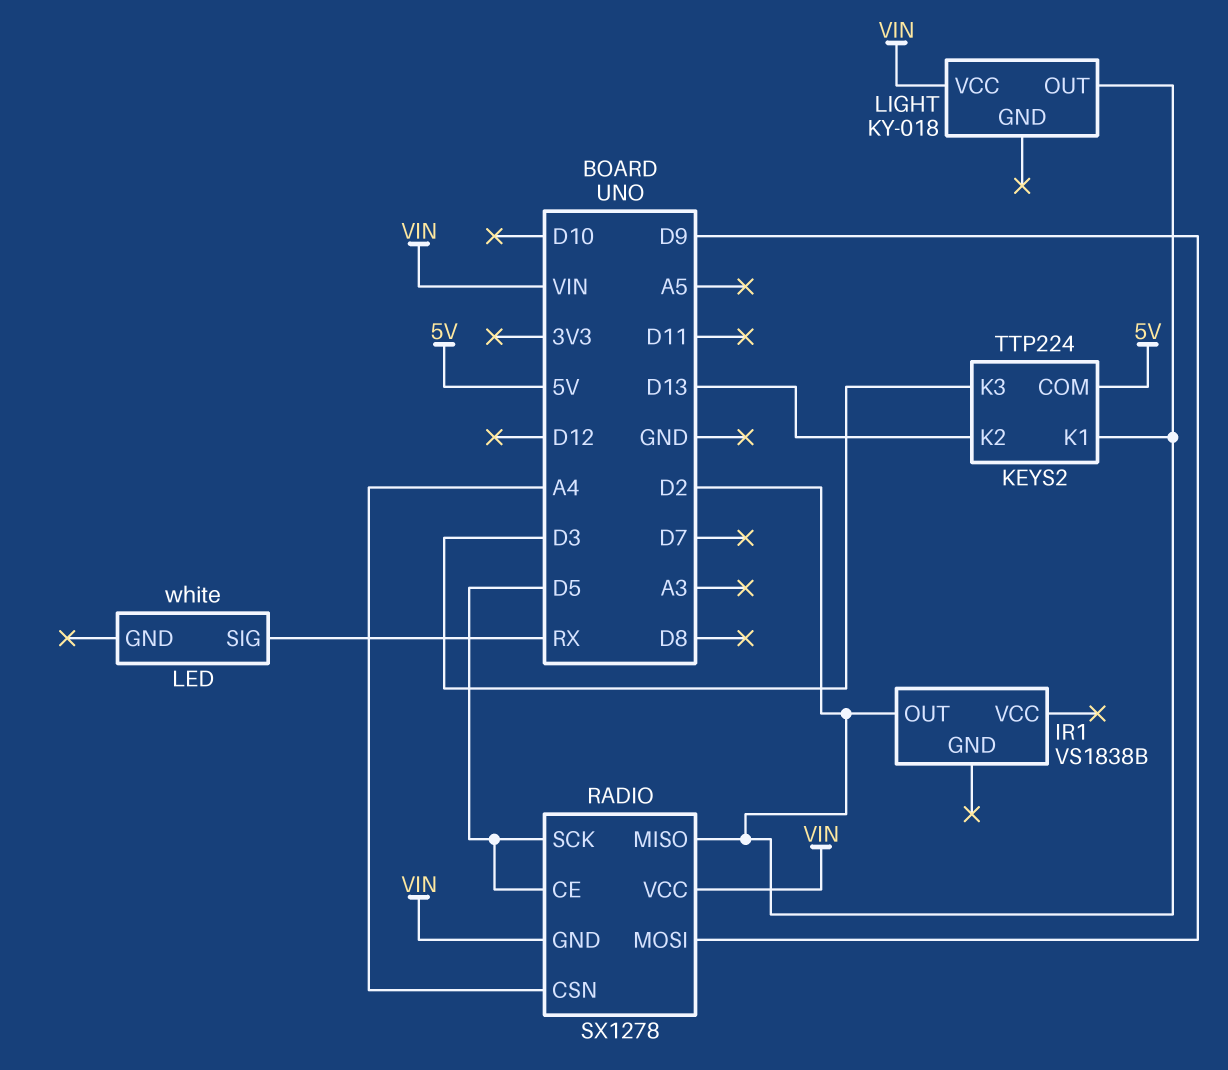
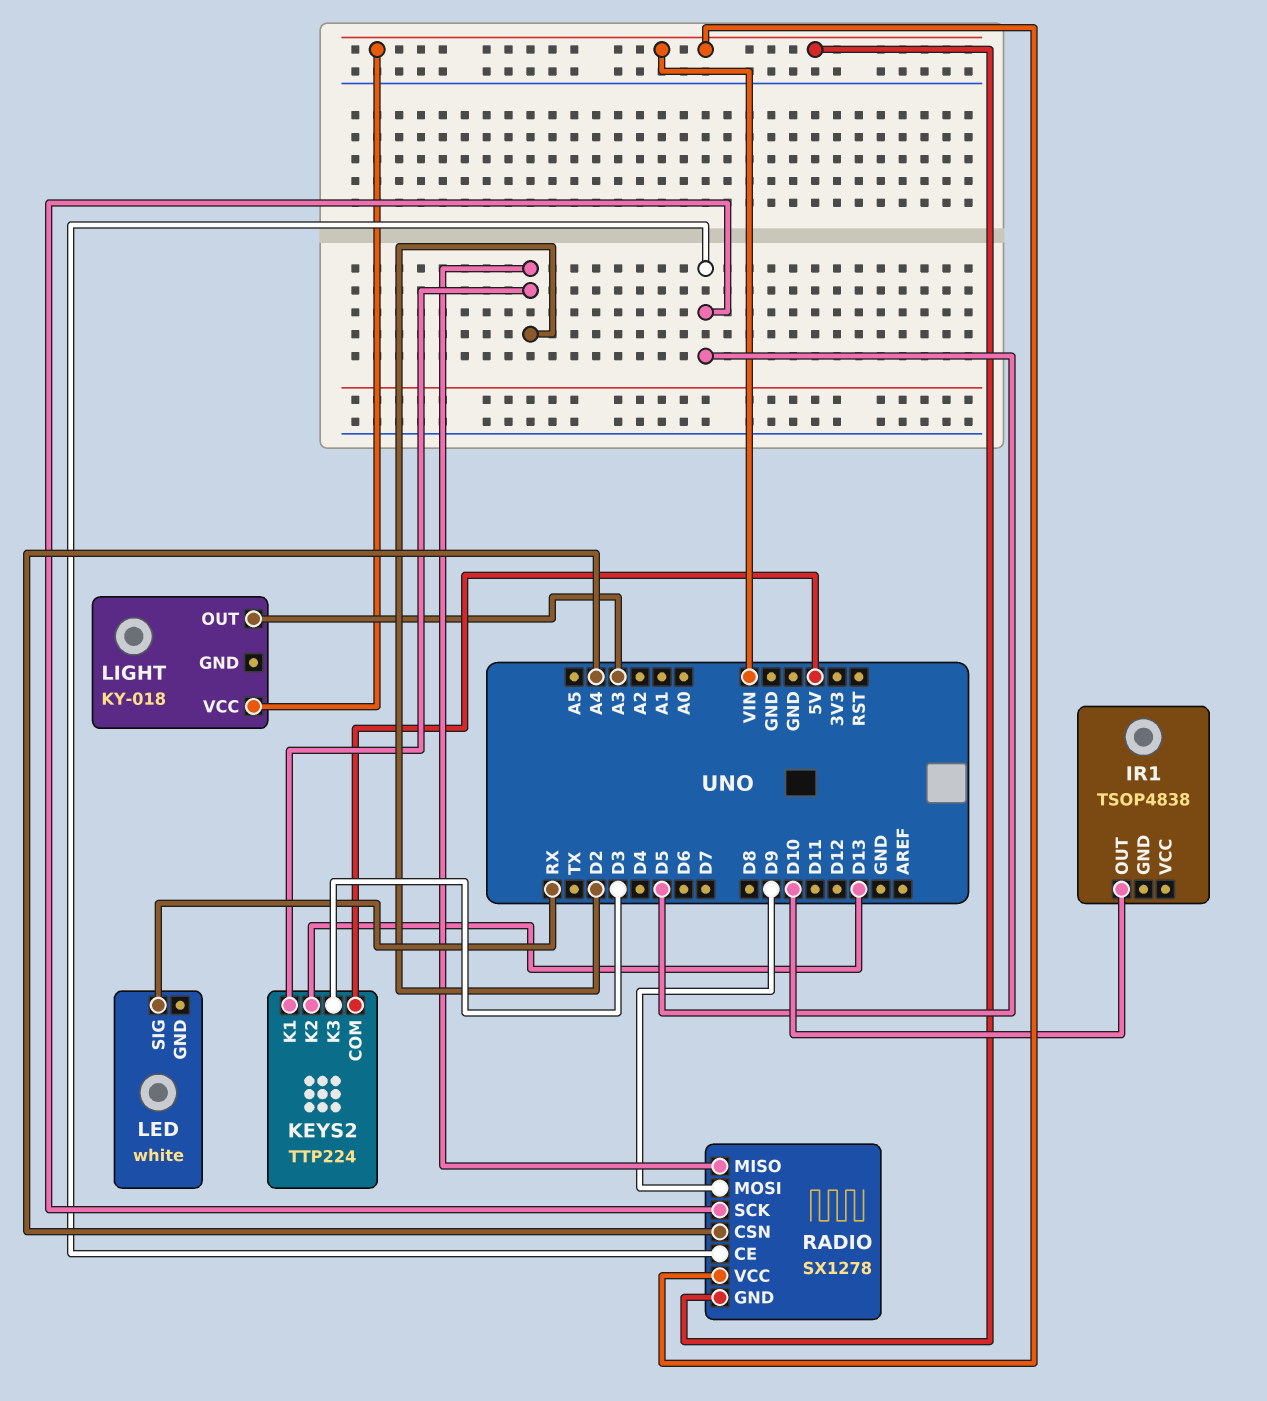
IR1: VS1838B -> TSOP4838
IR1 pin OUT: D2 -> D10
LIGHT pin OUT: D2 -> A3

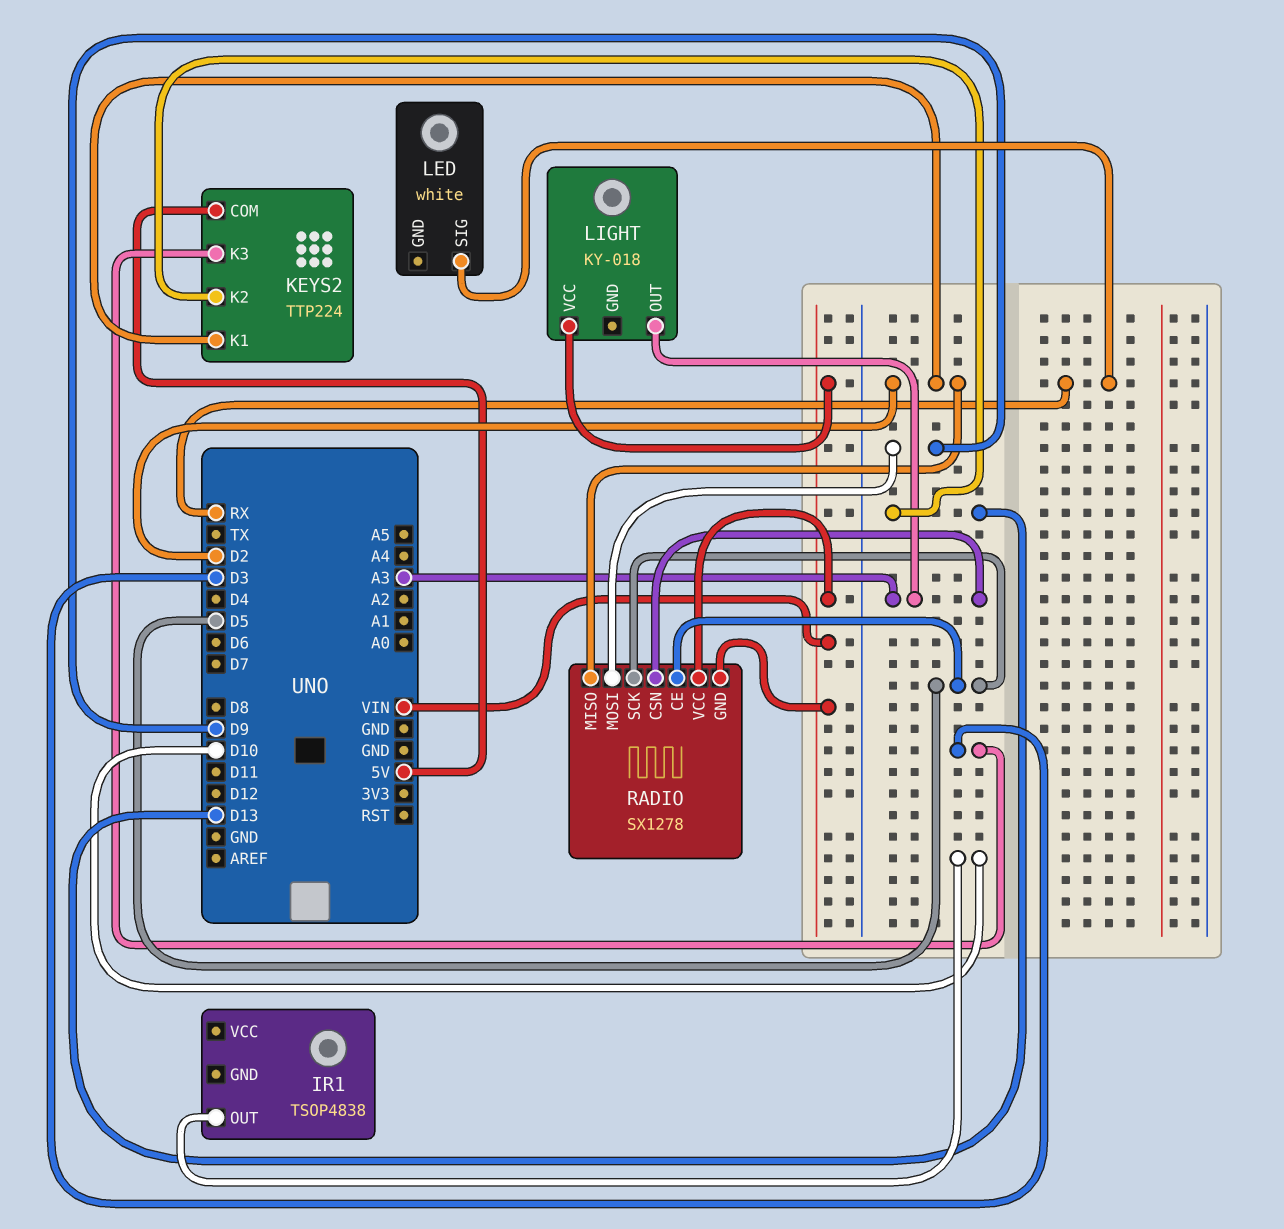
RADIO pin CSN: A4 -> A3

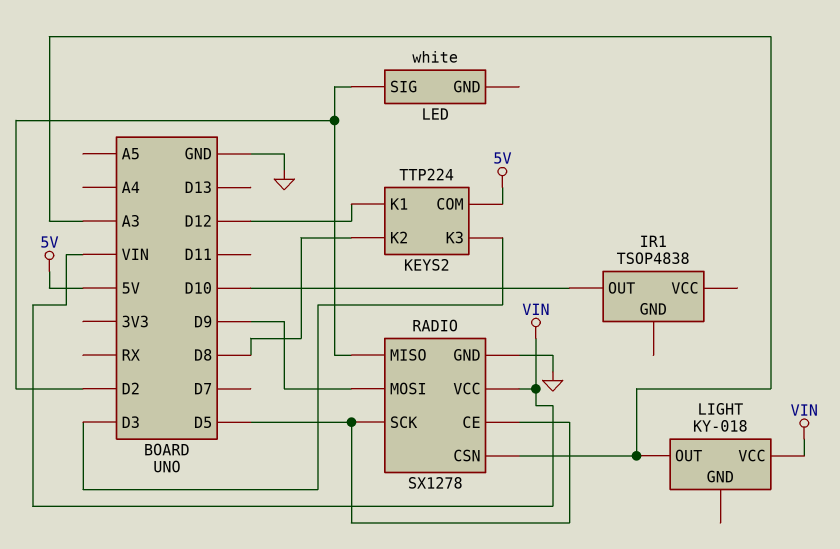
KEYS2 pin K1: D2 -> D12
KEYS2 pin K2: D13 -> D8
LED pin SIG: RX -> D2
RADIO pin GND: VIN -> GND

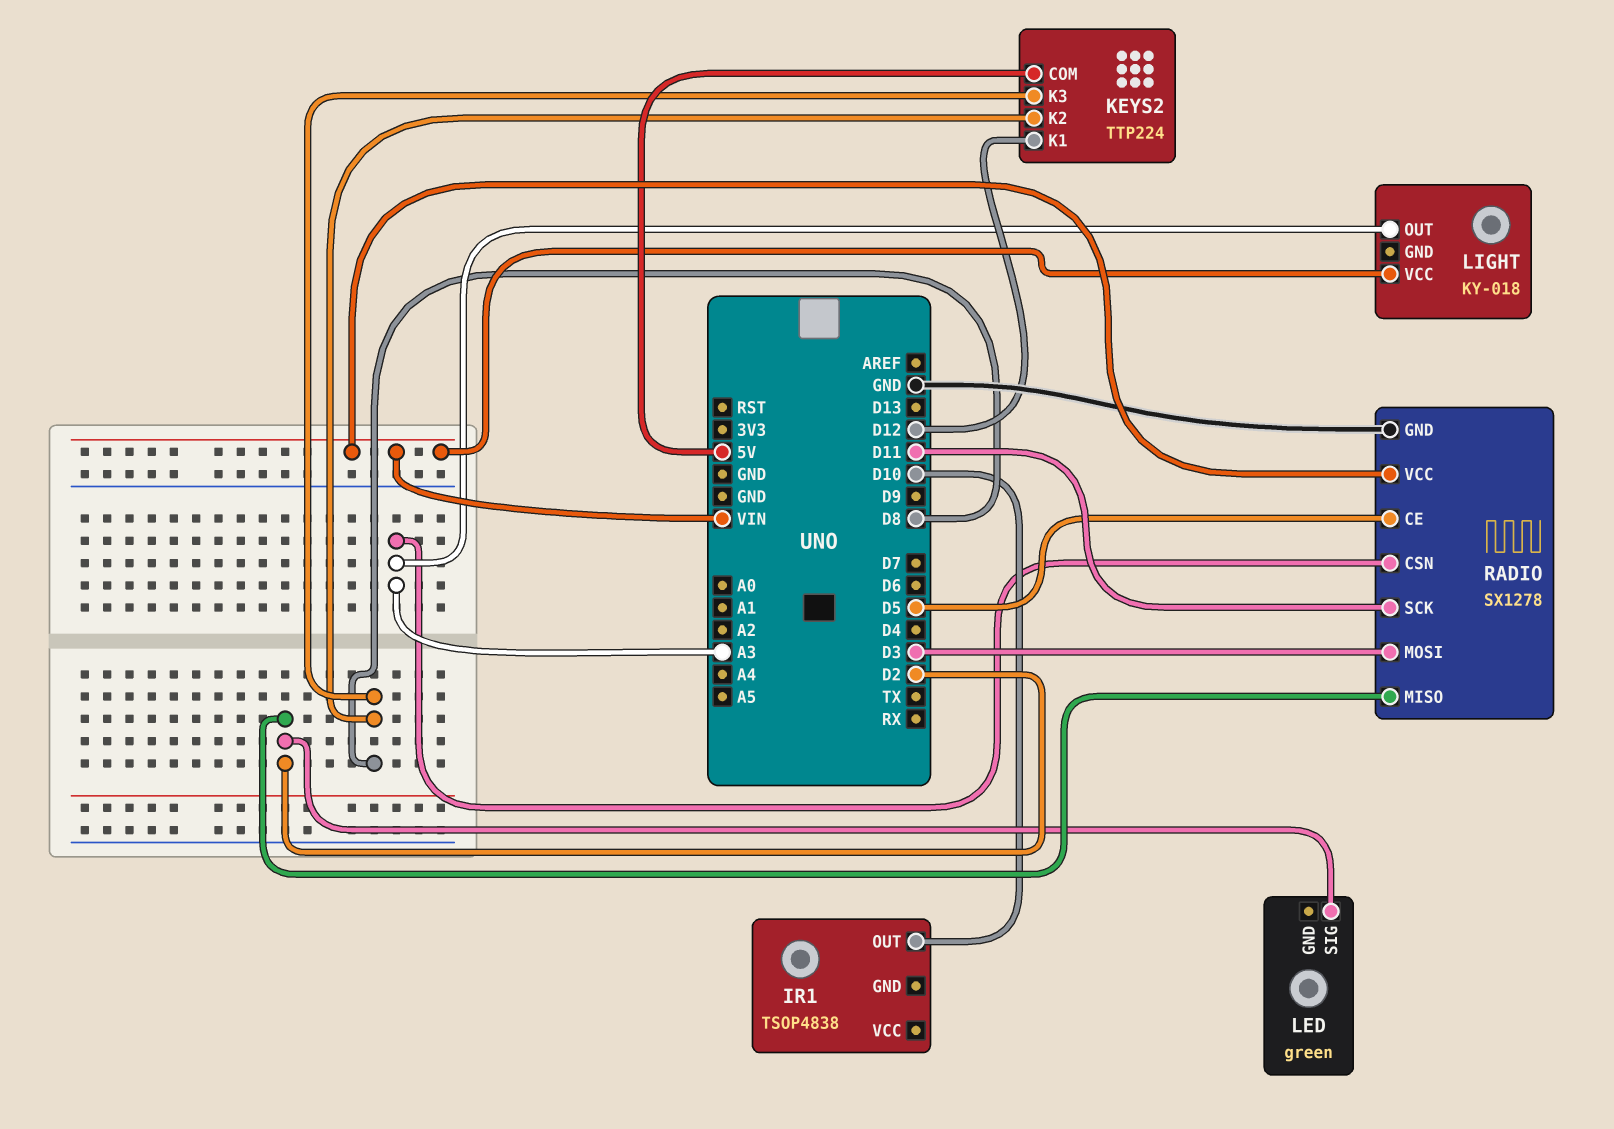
KEYS2 pin K3: D3 -> D8
LED: white -> green
RADIO pin MOSI: D9 -> D3
RADIO pin SCK: D5 -> D11

